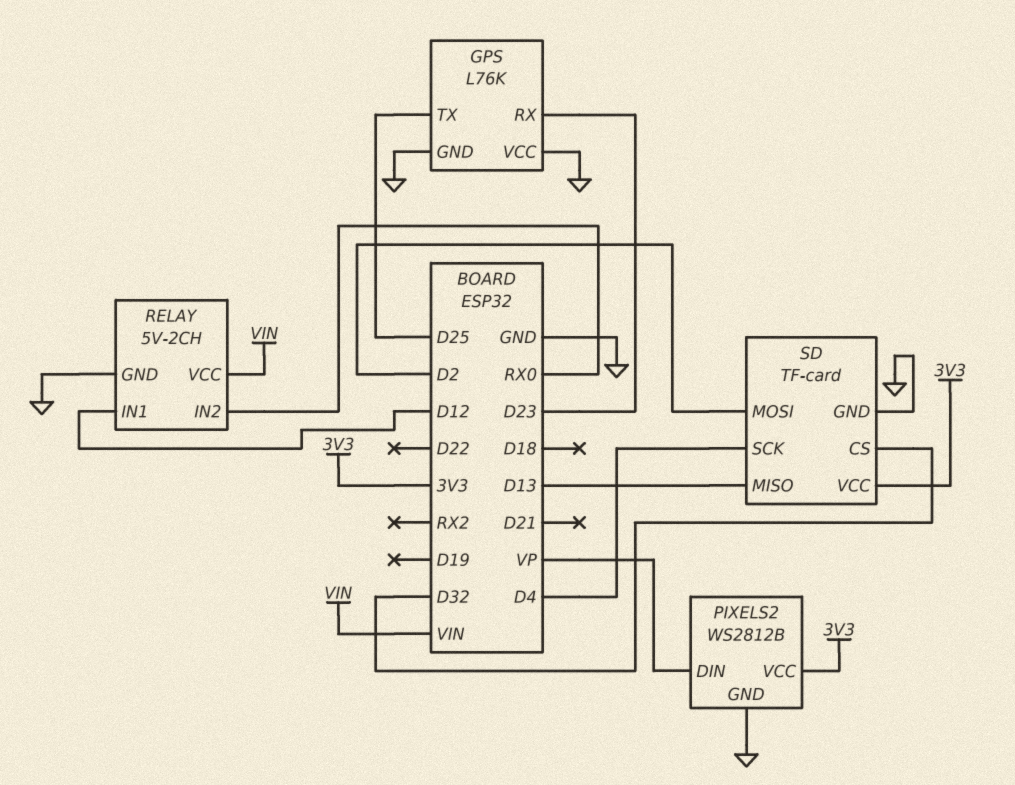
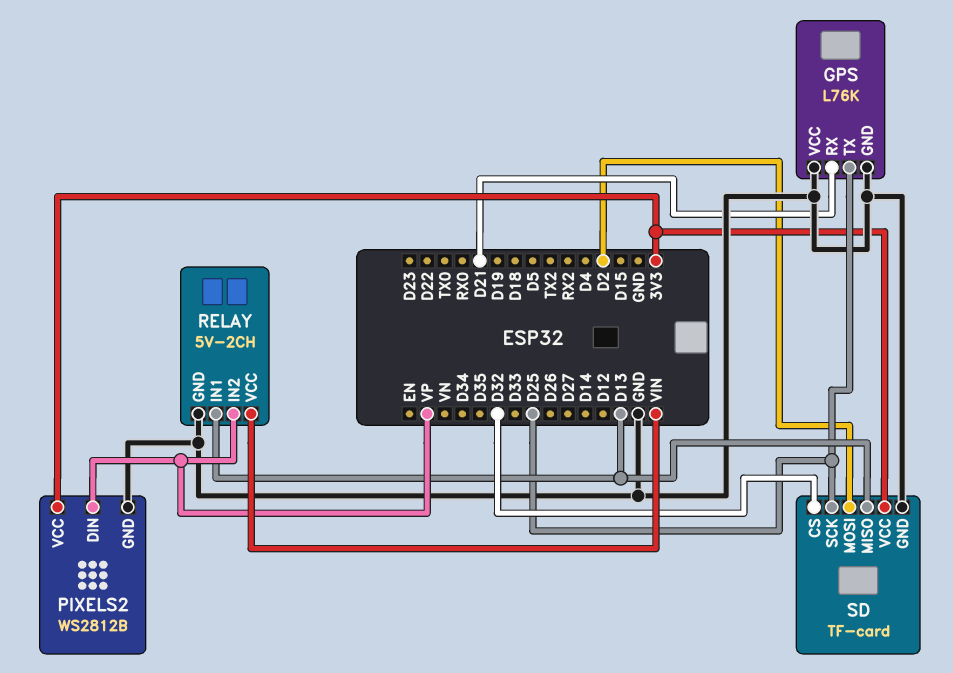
GPS pin RX: D23 -> D21
RELAY pin IN1: D12 -> D13
RELAY pin IN2: RX0 -> VP
SD pin SCK: D4 -> D25

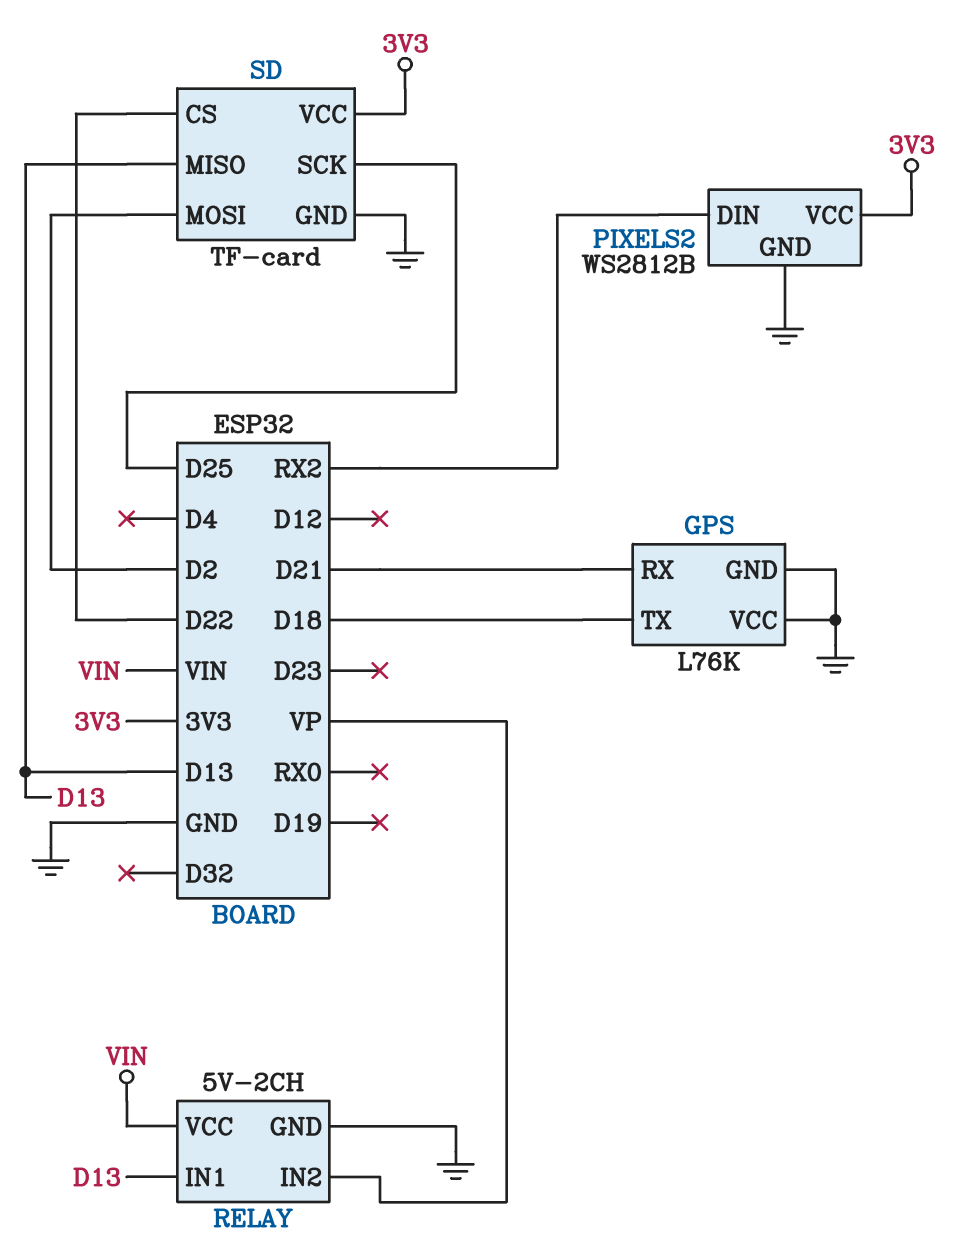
GPS pin TX: D25 -> D18
PIXELS2 pin DIN: VP -> RX2
SD pin CS: D32 -> D22

